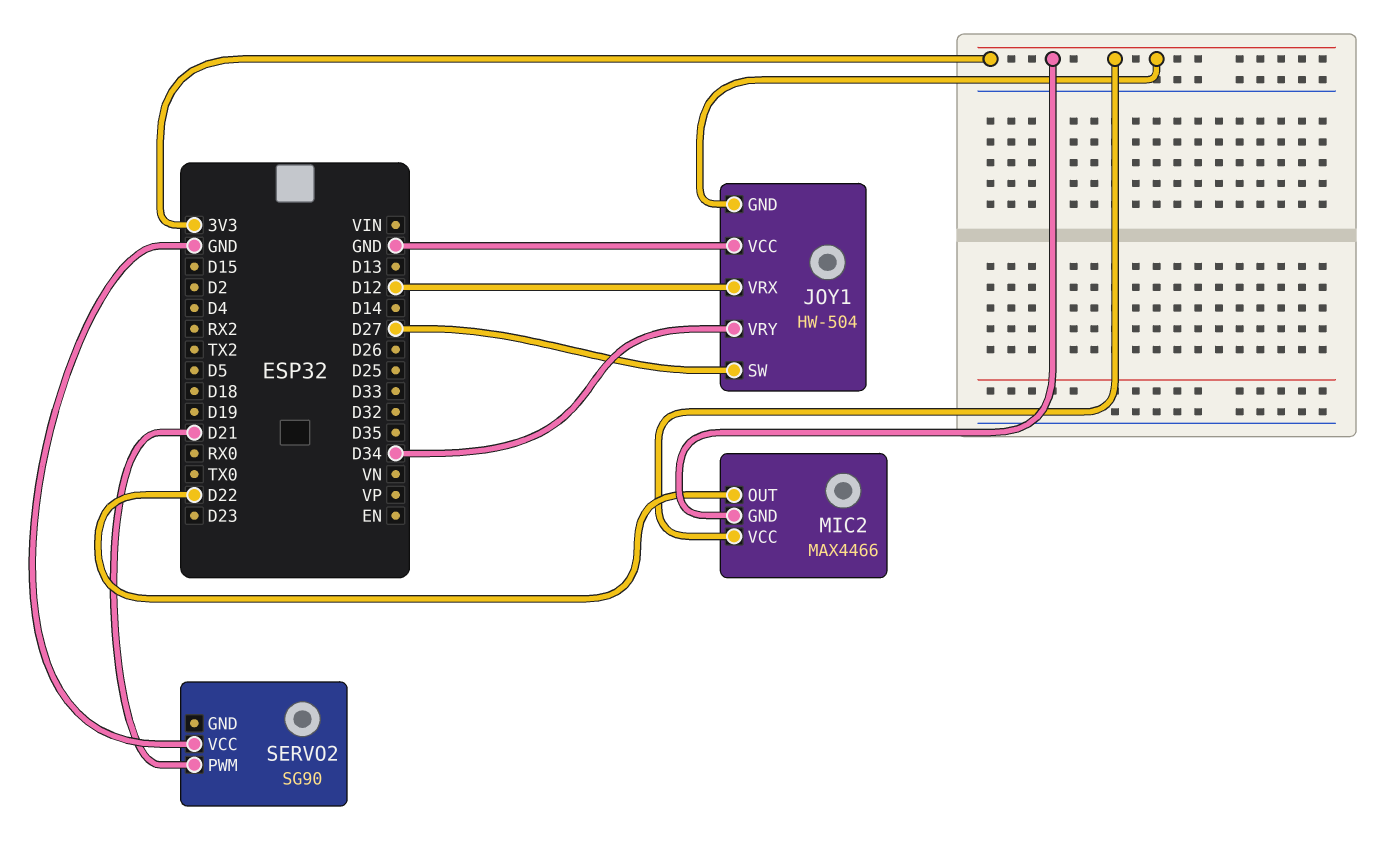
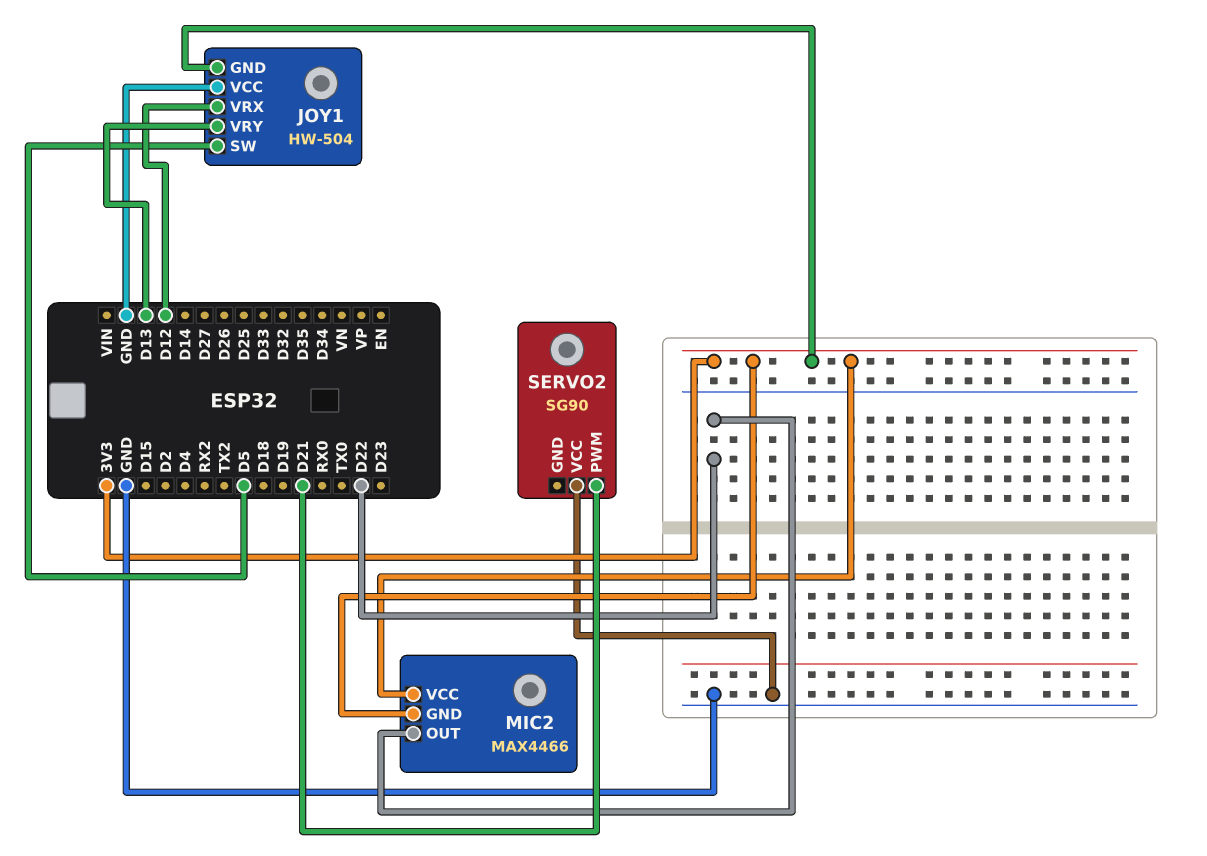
JOY1 pin SW: D27 -> D5
JOY1 pin VRY: D34 -> D13

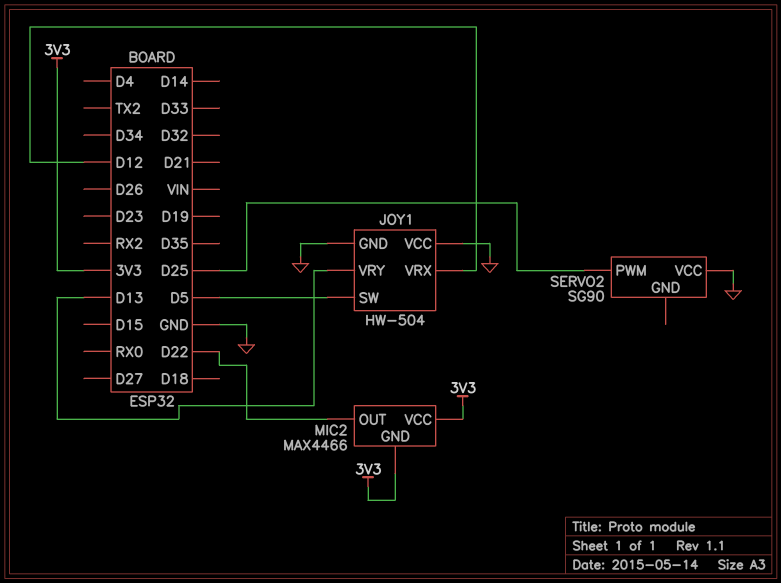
JOY1 pin GND: 3V3 -> GND
SERVO2 pin PWM: D21 -> D25

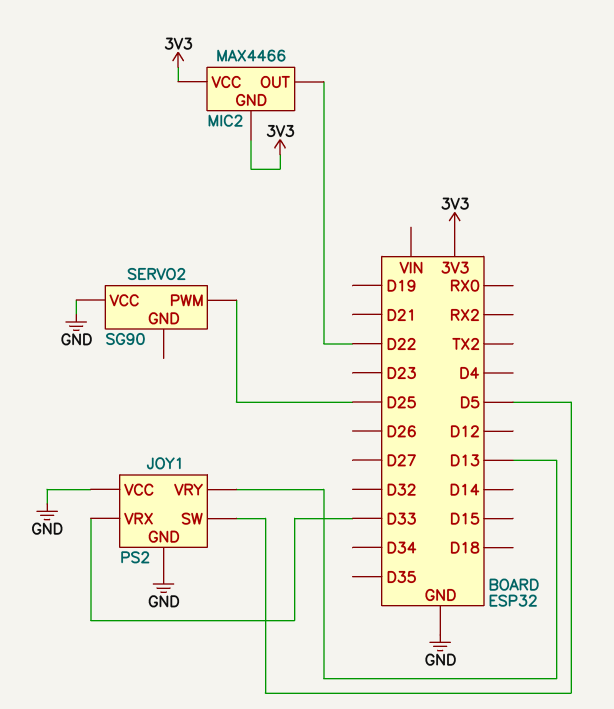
JOY1: HW-504 -> PS2
JOY1 pin VRX: D12 -> D33

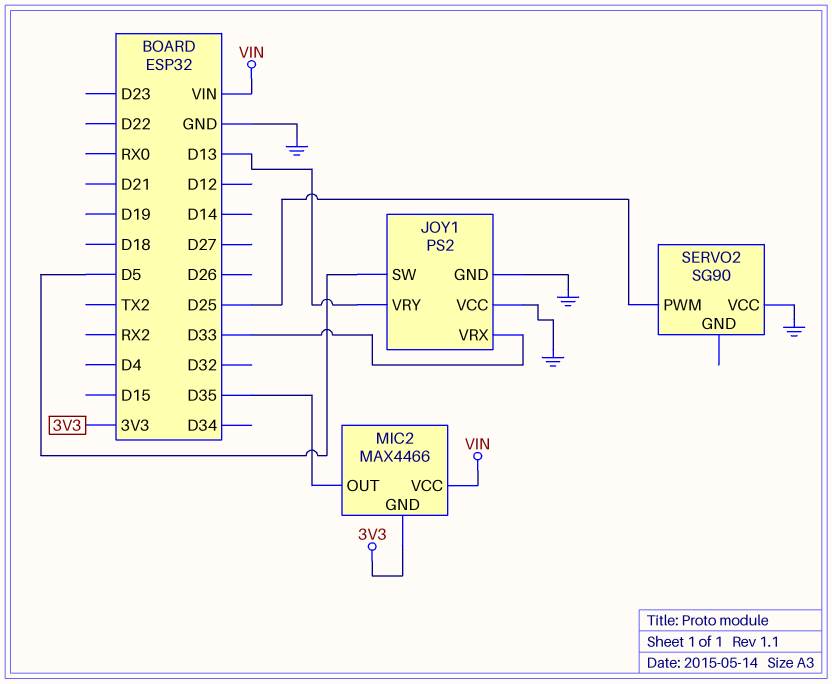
MIC2 pin OUT: D22 -> D35
MIC2 pin VCC: 3V3 -> VIN

